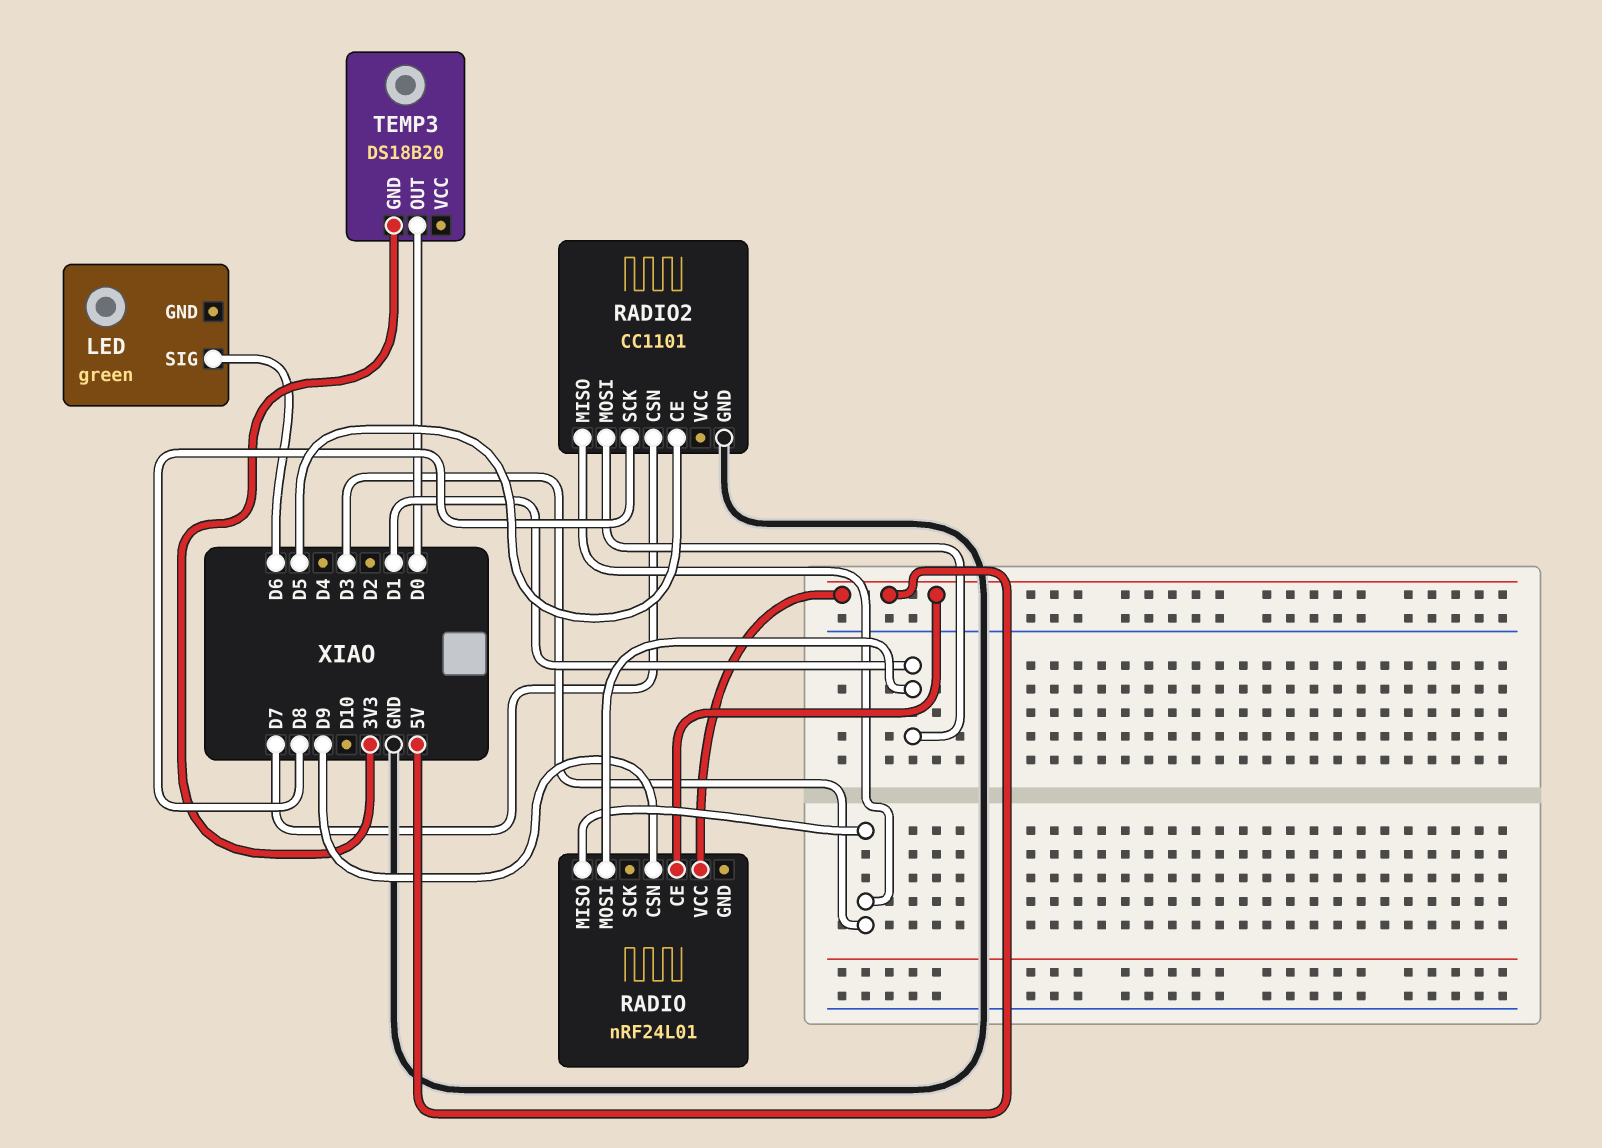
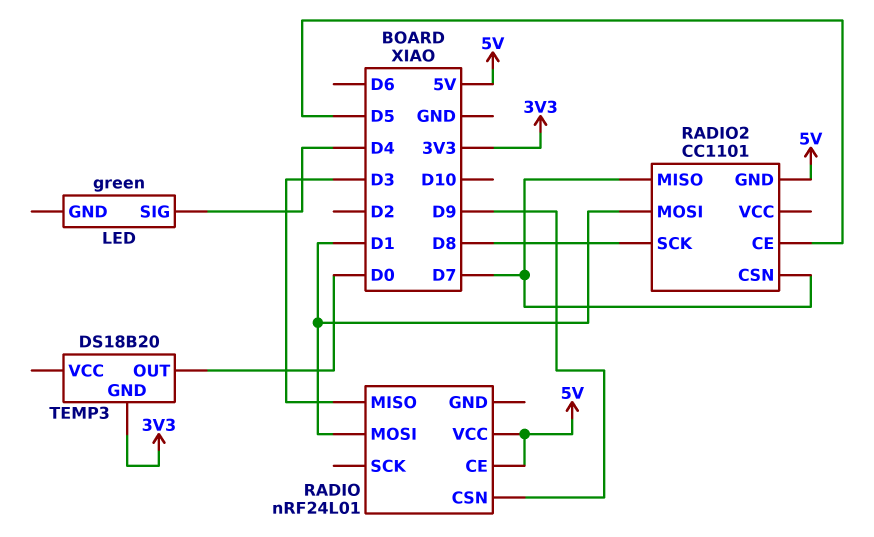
LED pin SIG: D6 -> D4
RADIO2 pin GND: GND -> 5V
RADIO2 pin MISO: D3 -> D7

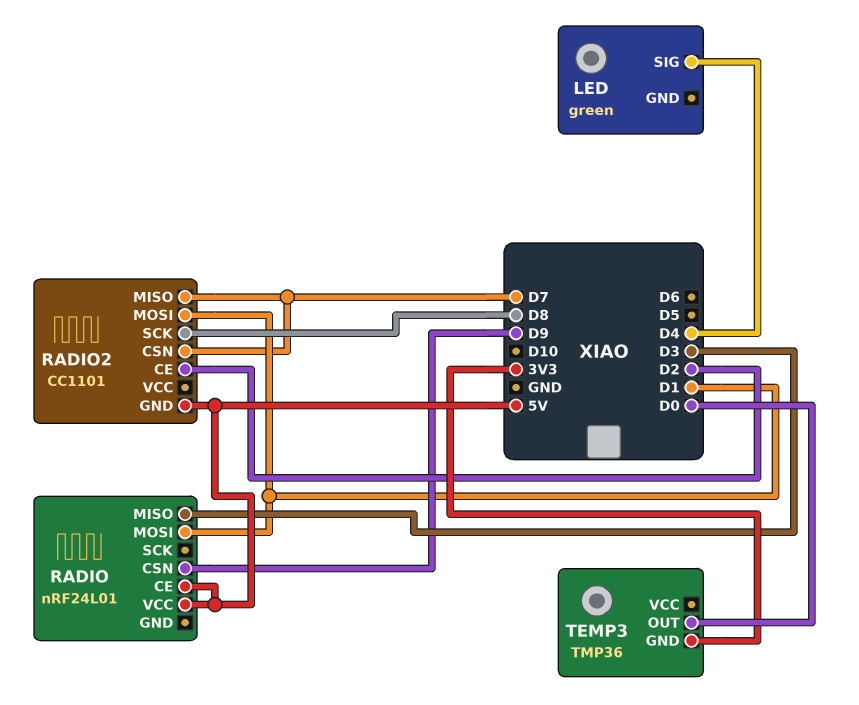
RADIO2 pin CE: D5 -> D2
TEMP3: DS18B20 -> TMP36

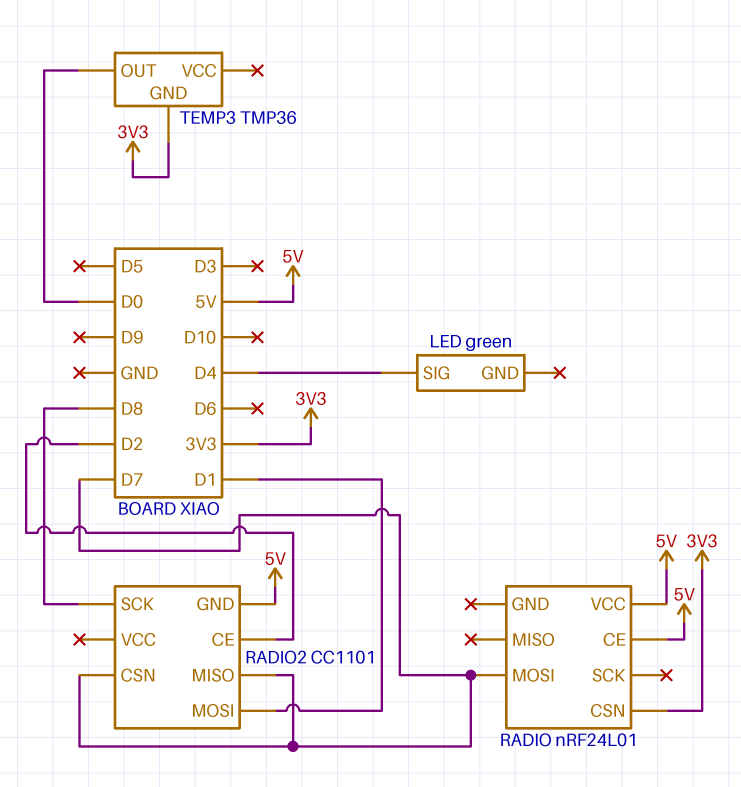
RADIO pin CSN: D9 -> 3V3
RADIO pin MISO: D3 -> none
RADIO pin MOSI: D1 -> D7

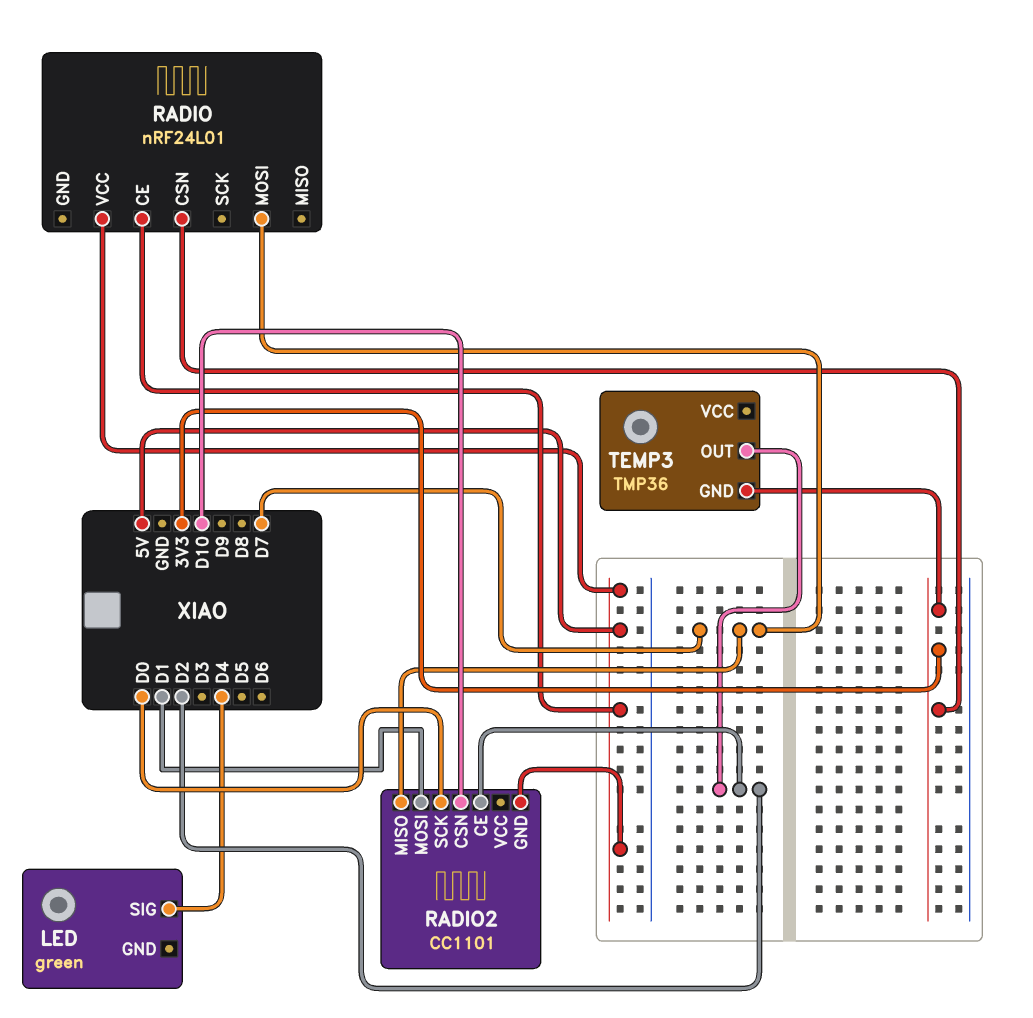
RADIO2 pin CSN: D7 -> D10
RADIO2 pin SCK: D8 -> D0
TEMP3 pin OUT: D0 -> D2

